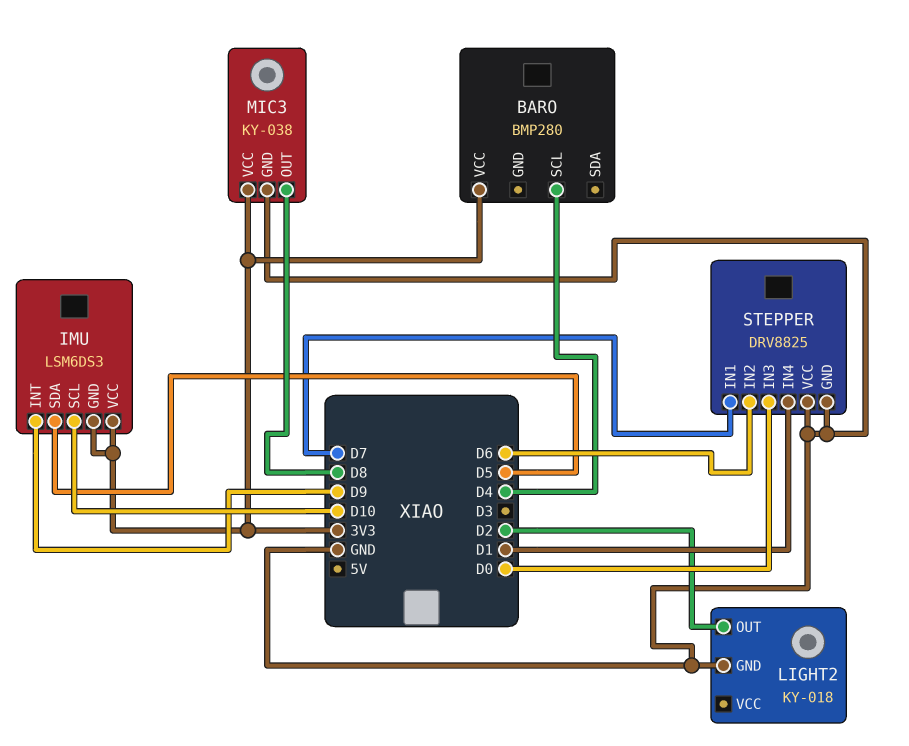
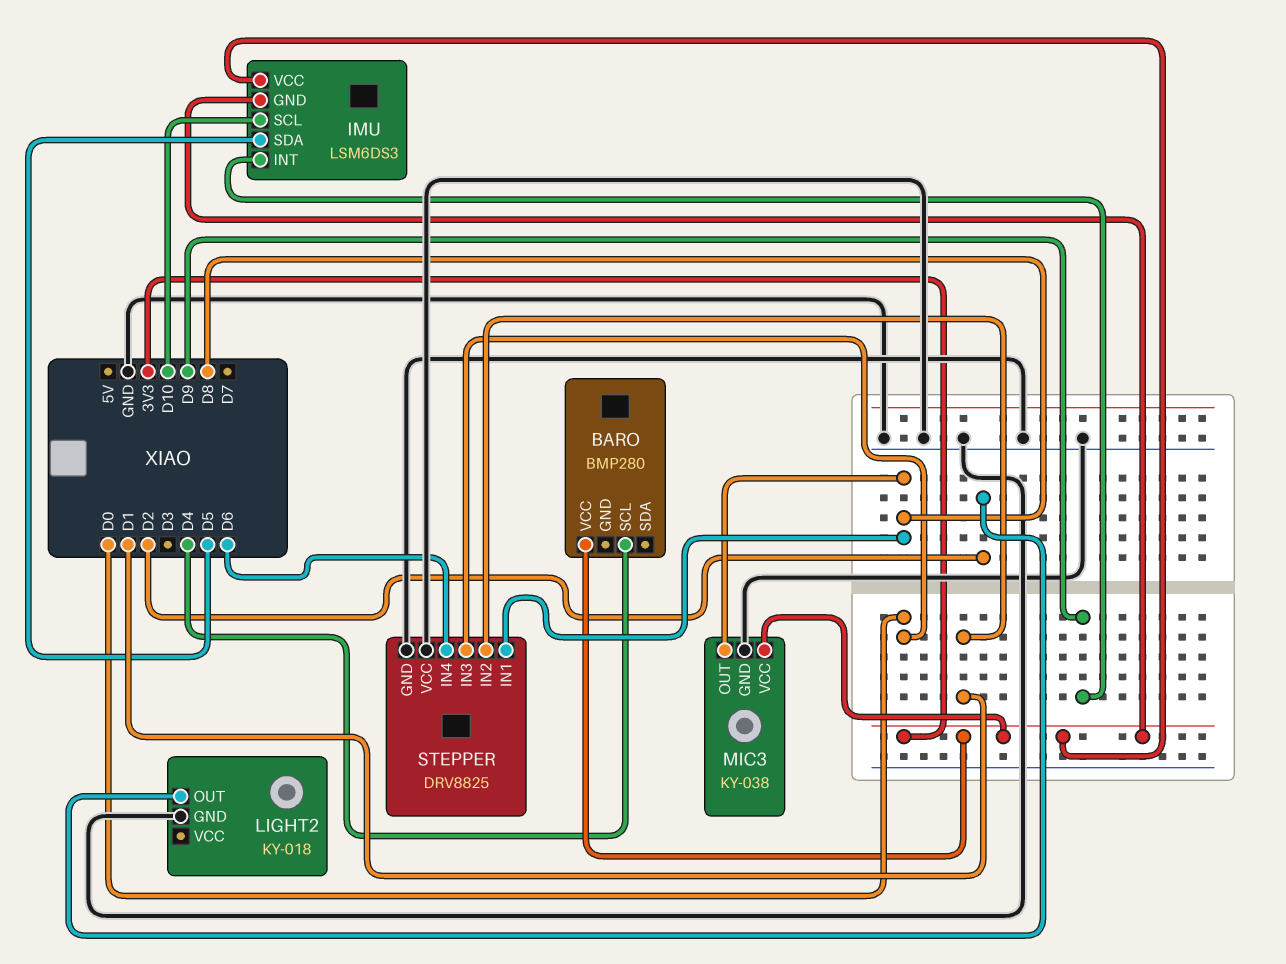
STEPPER pin IN1: D7 -> D8
STEPPER pin IN2: D6 -> D1
STEPPER pin IN4: D1 -> D6

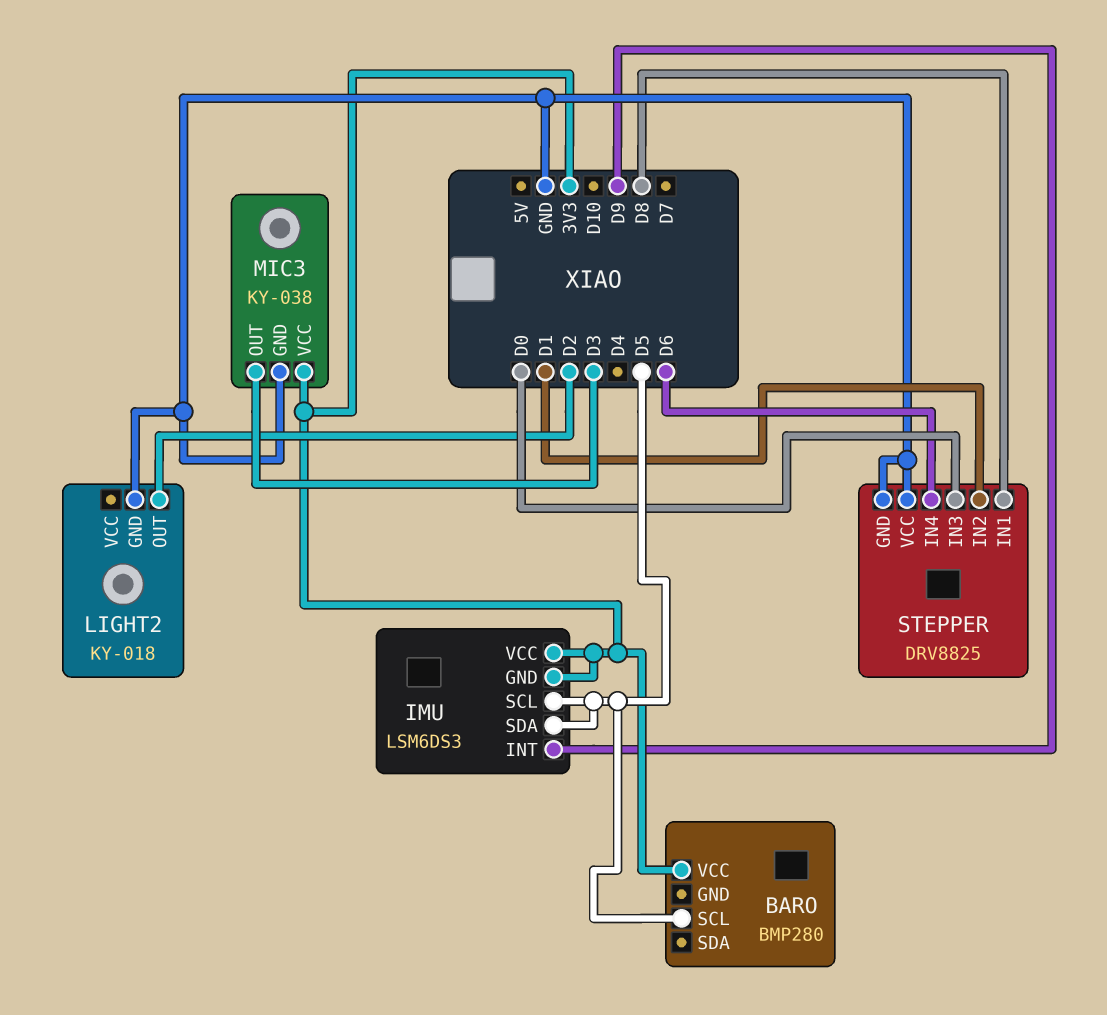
BARO pin SCL: D4 -> D5
IMU pin SCL: D10 -> D5
MIC3 pin OUT: D8 -> D3

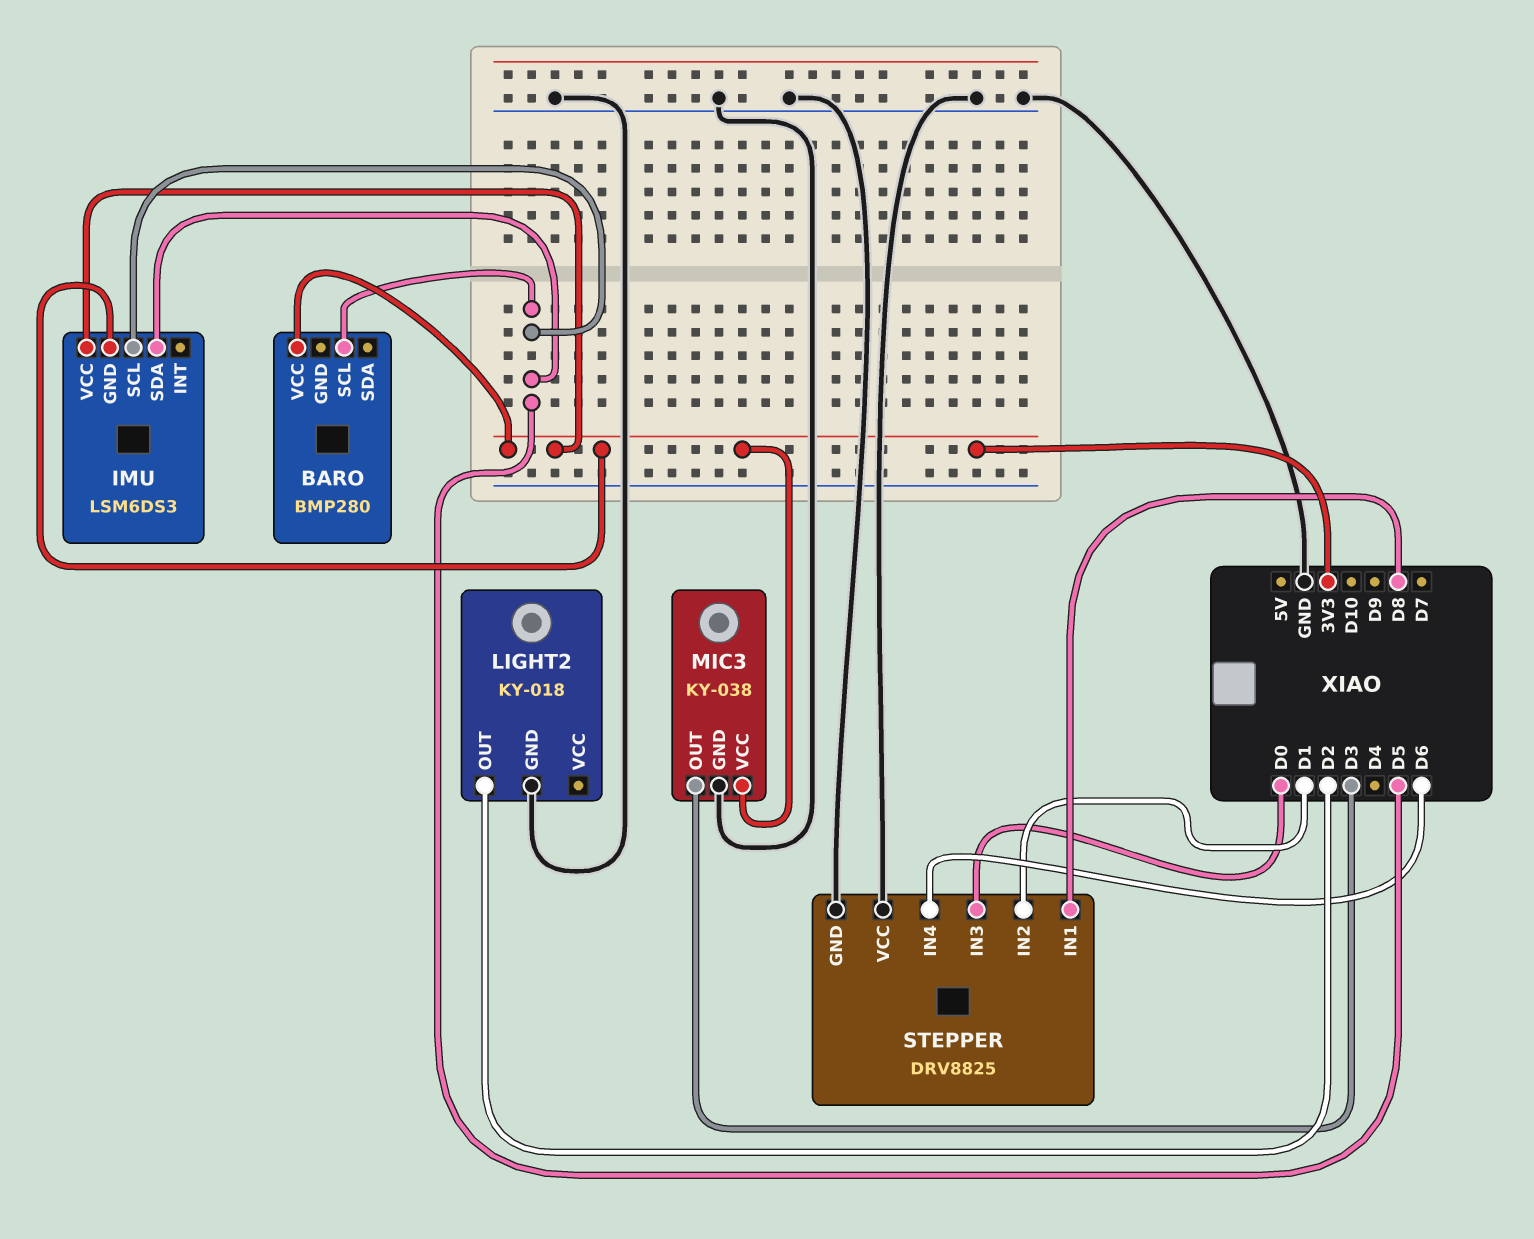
IMU pin INT: D9 -> none

